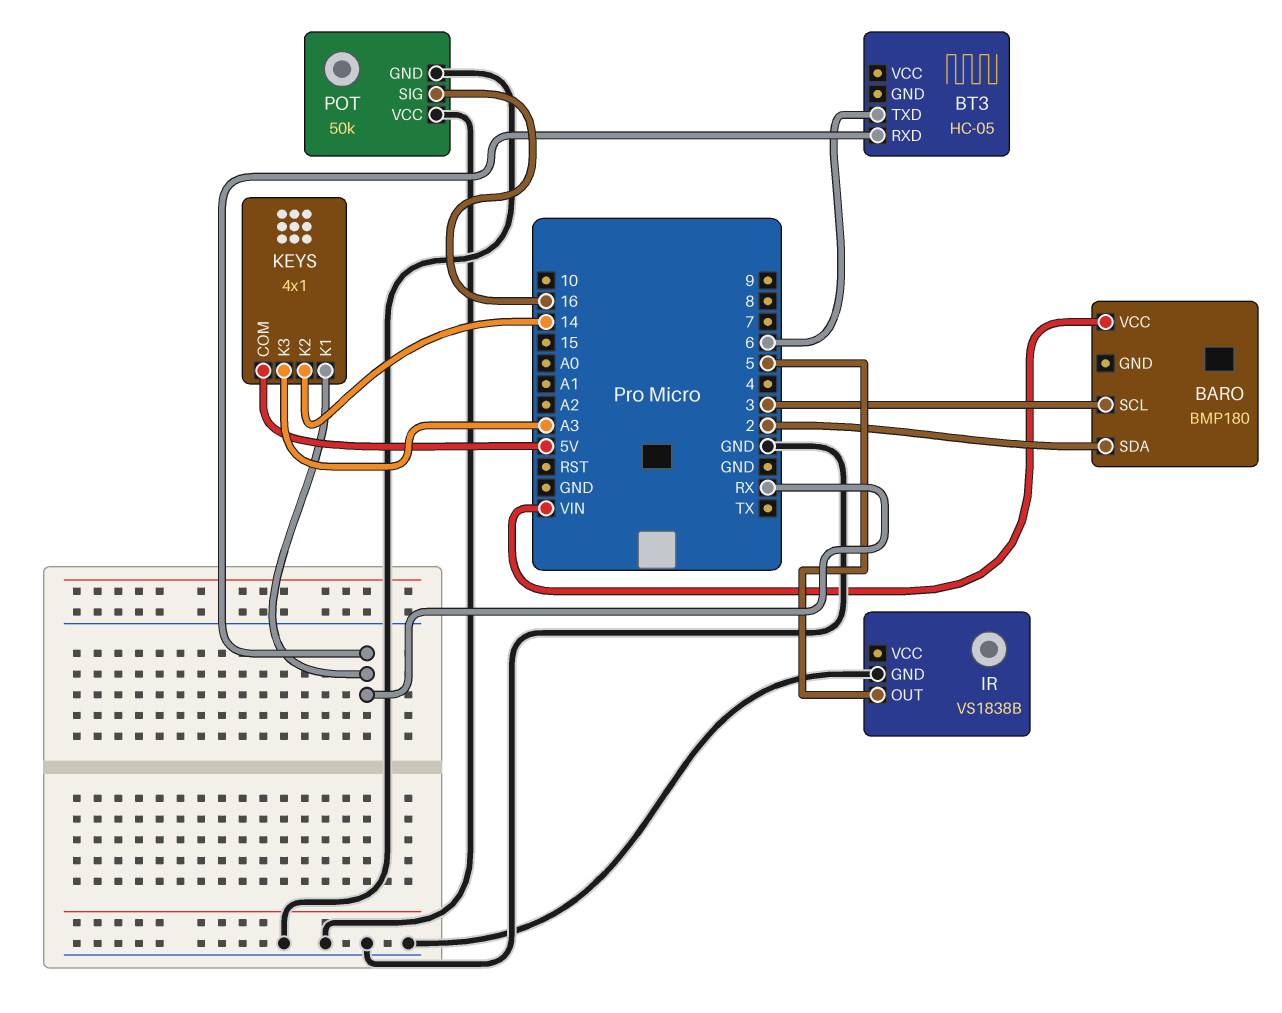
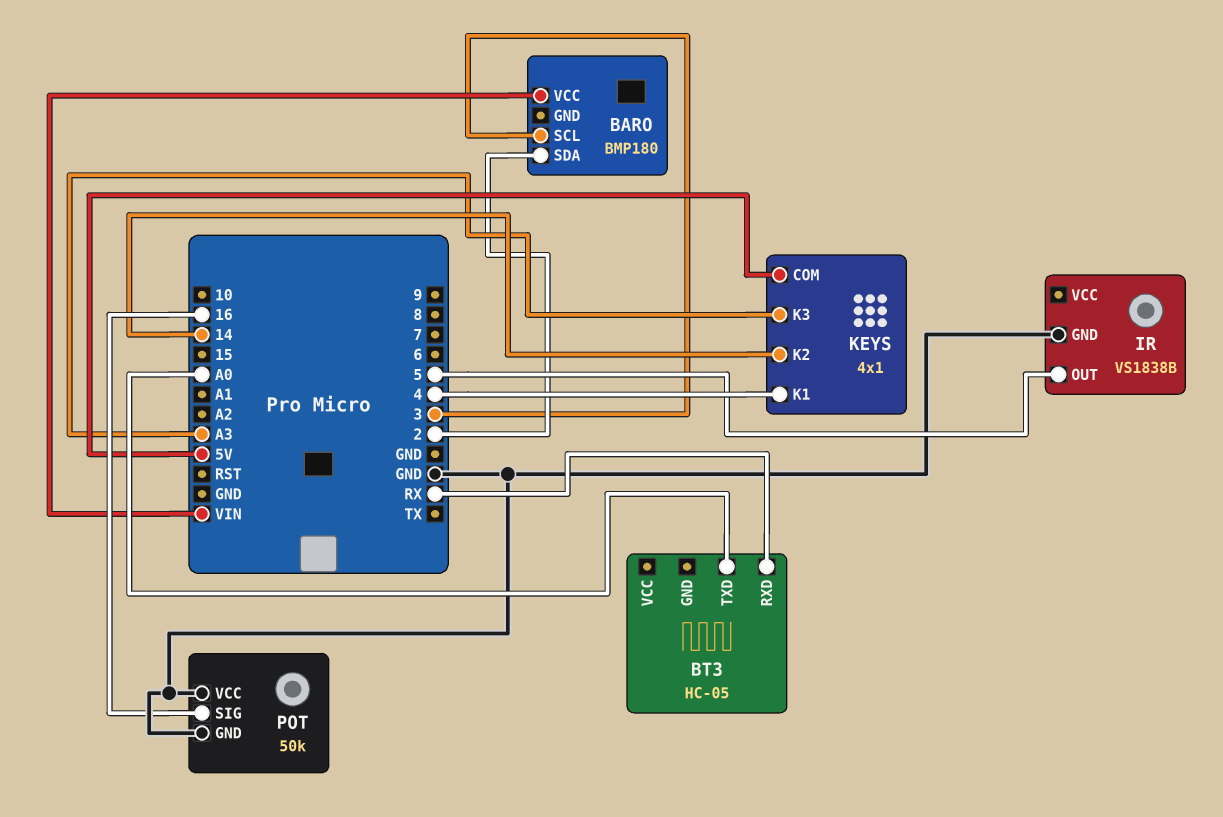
BT3 pin TXD: 6 -> A0
KEYS pin K1: RX -> 4

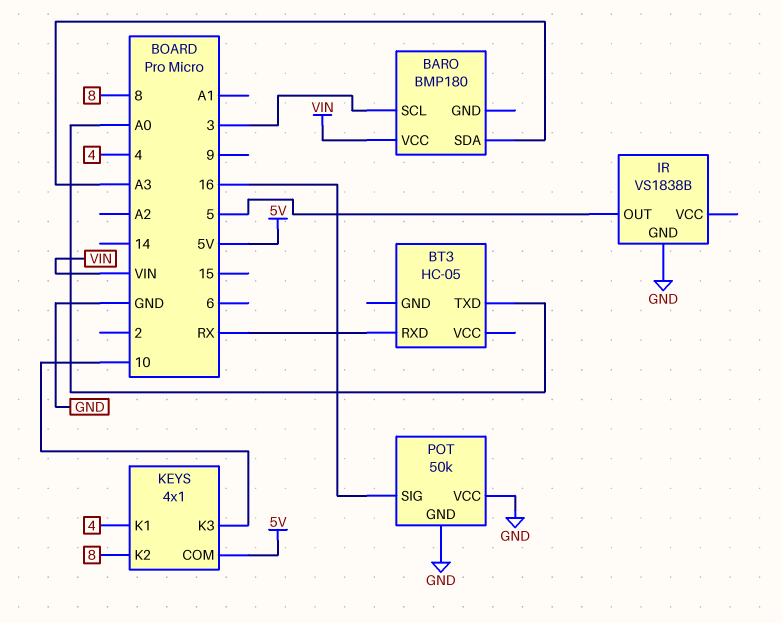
BARO pin SDA: 2 -> A3
KEYS pin K2: 14 -> 8
KEYS pin K3: A3 -> 10

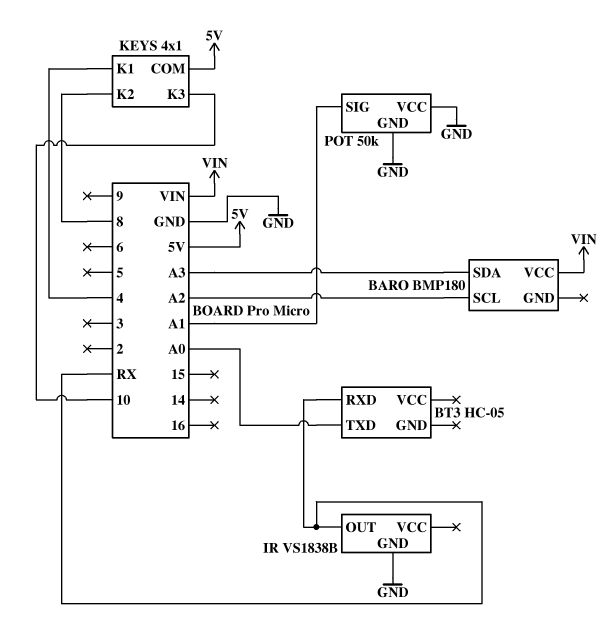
BARO pin SCL: 3 -> A2
IR pin OUT: 5 -> RX
POT pin SIG: 16 -> A1

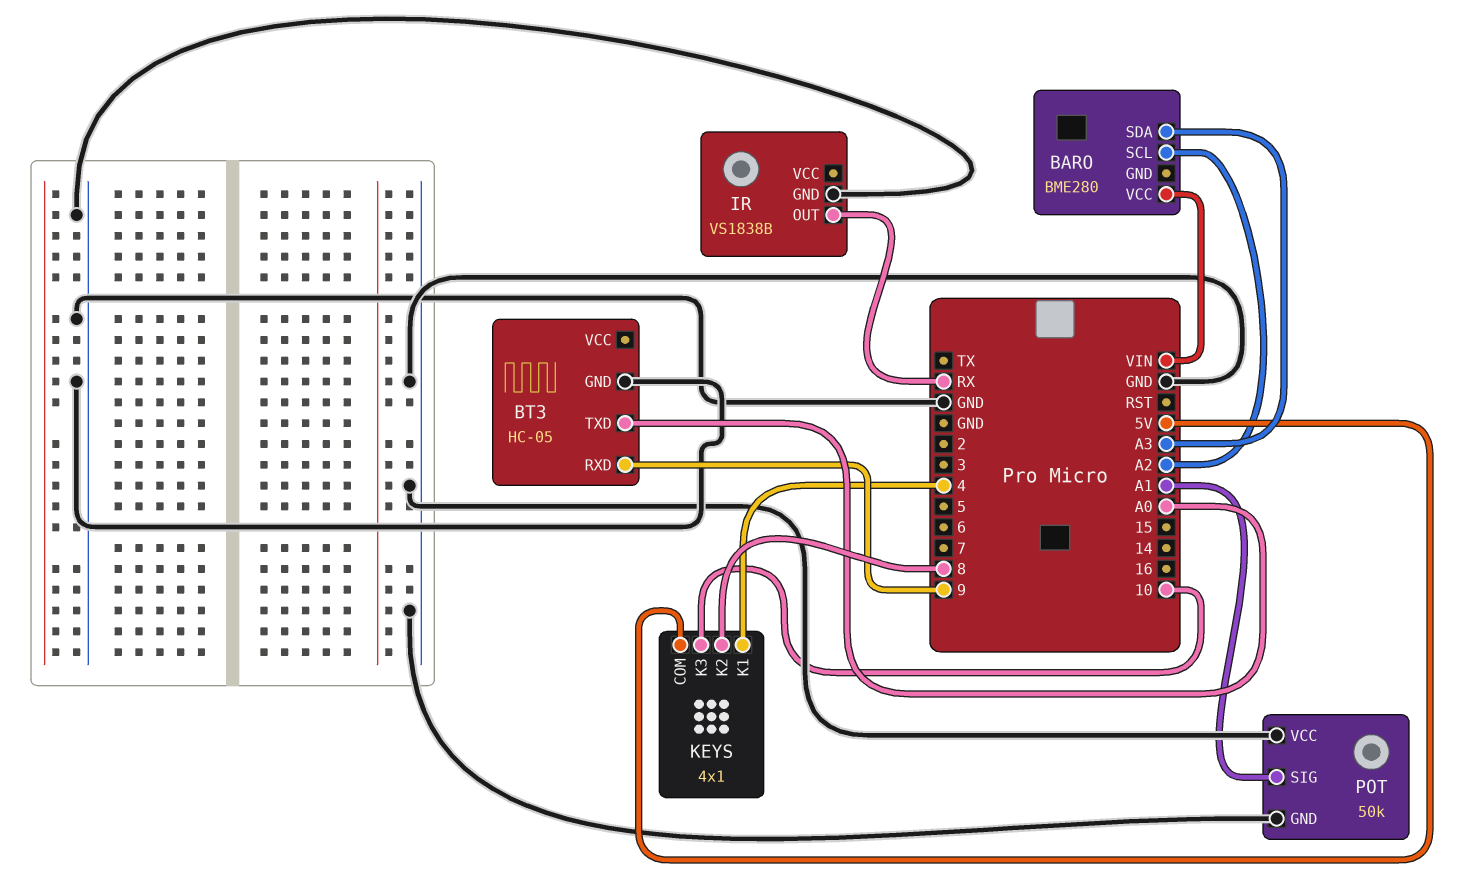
BARO: BMP180 -> BME280
BT3 pin GND: none -> GND
BT3 pin RXD: RX -> 9

